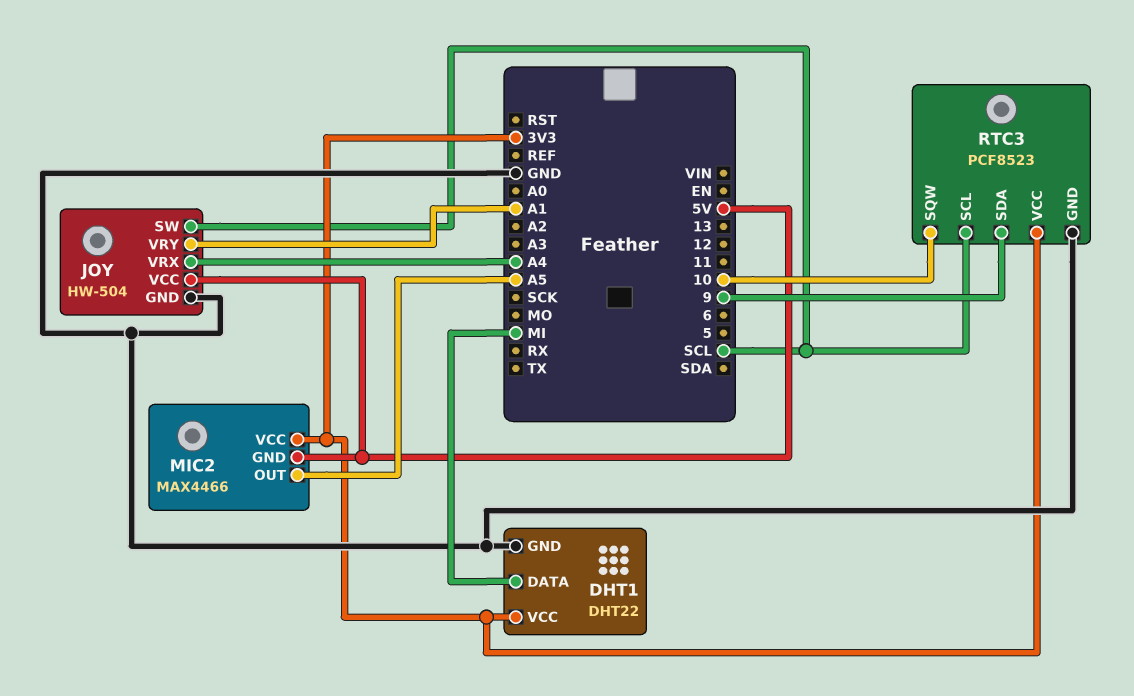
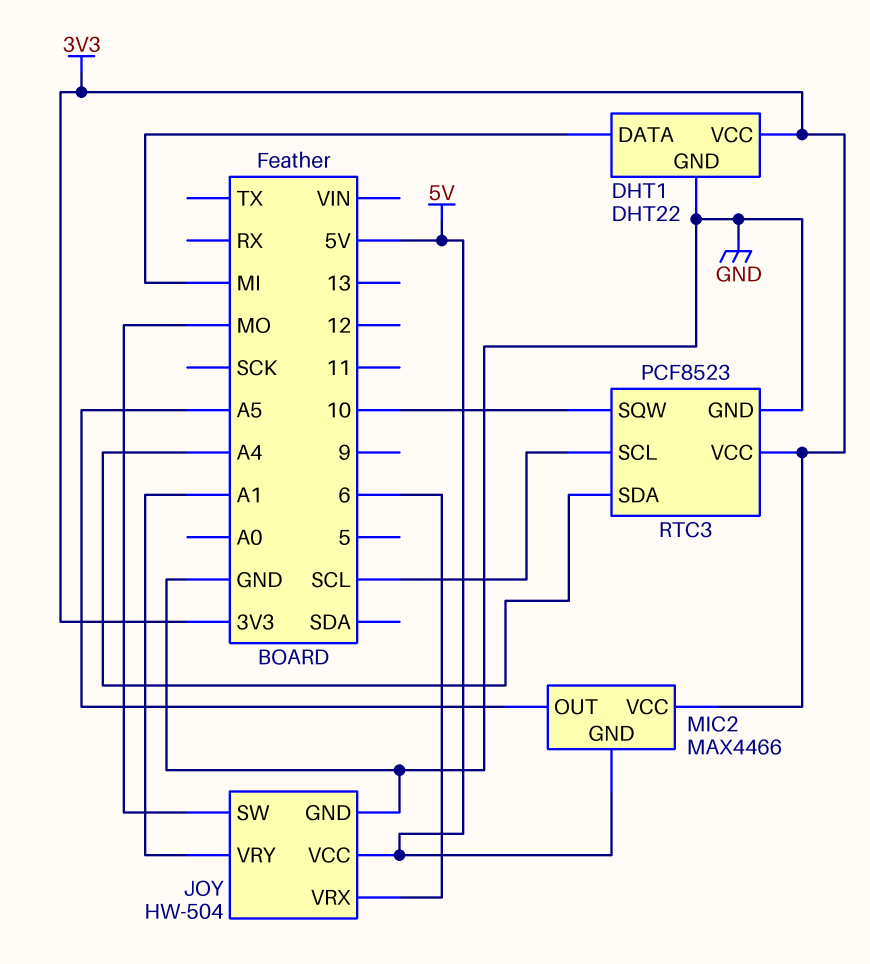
JOY pin SW: SCL -> MO
JOY pin VRX: A4 -> 6
RTC3 pin SDA: 9 -> A4

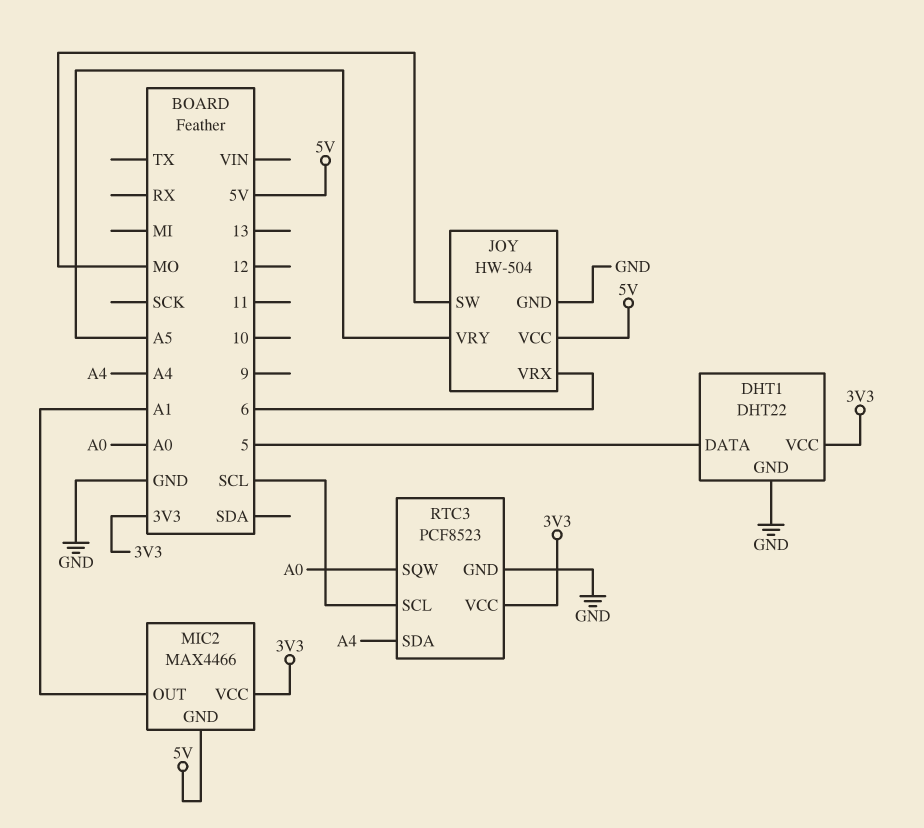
DHT1 pin DATA: MI -> 5
JOY pin VRY: A1 -> A5
MIC2 pin OUT: A5 -> A1
RTC3 pin SQW: 10 -> A0

